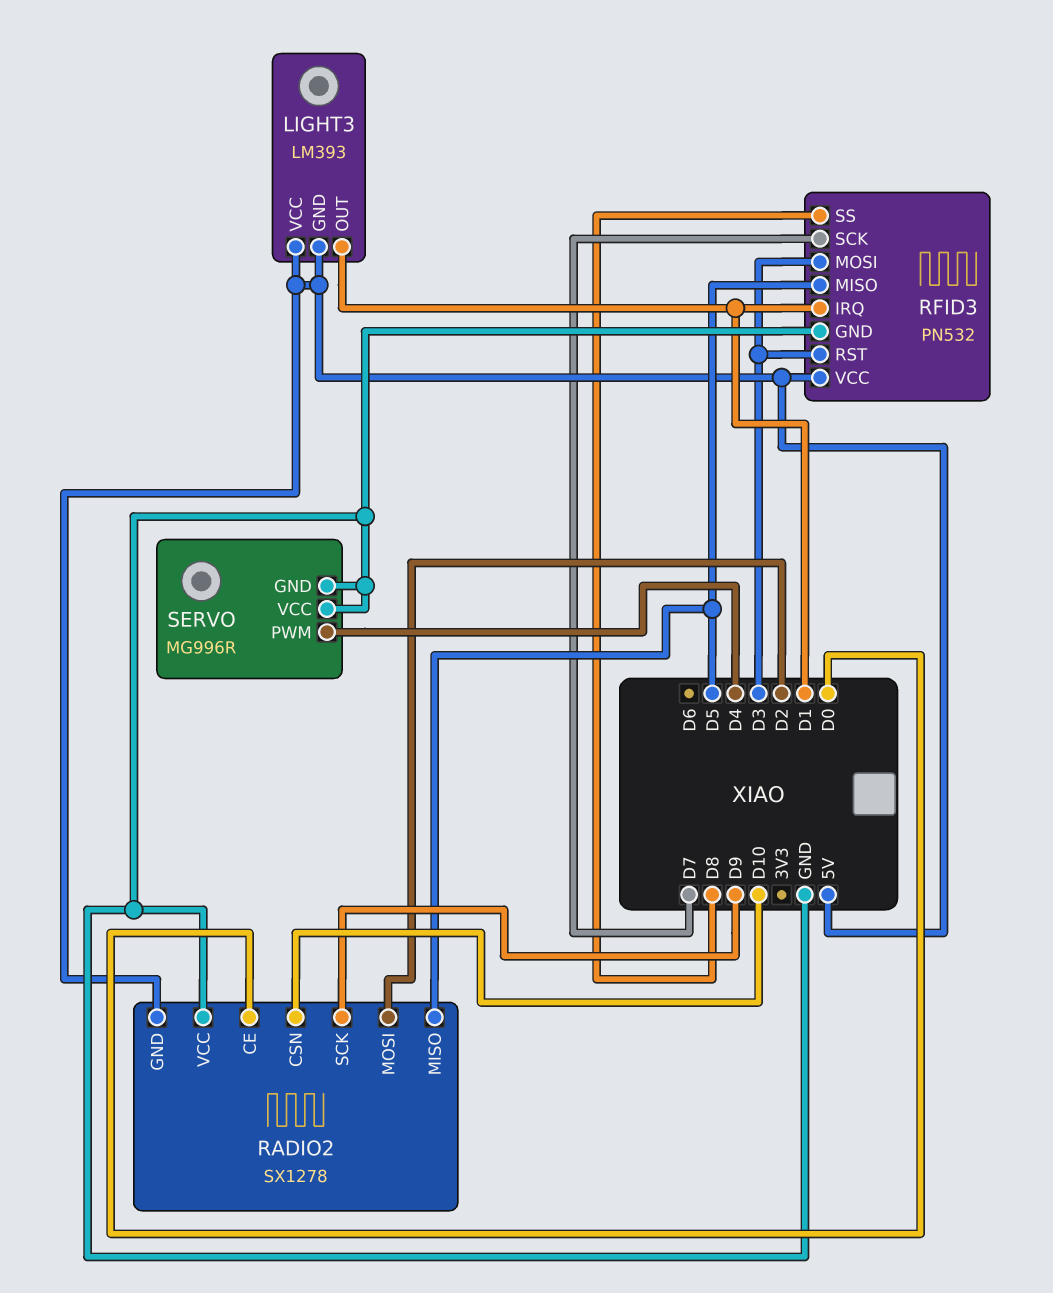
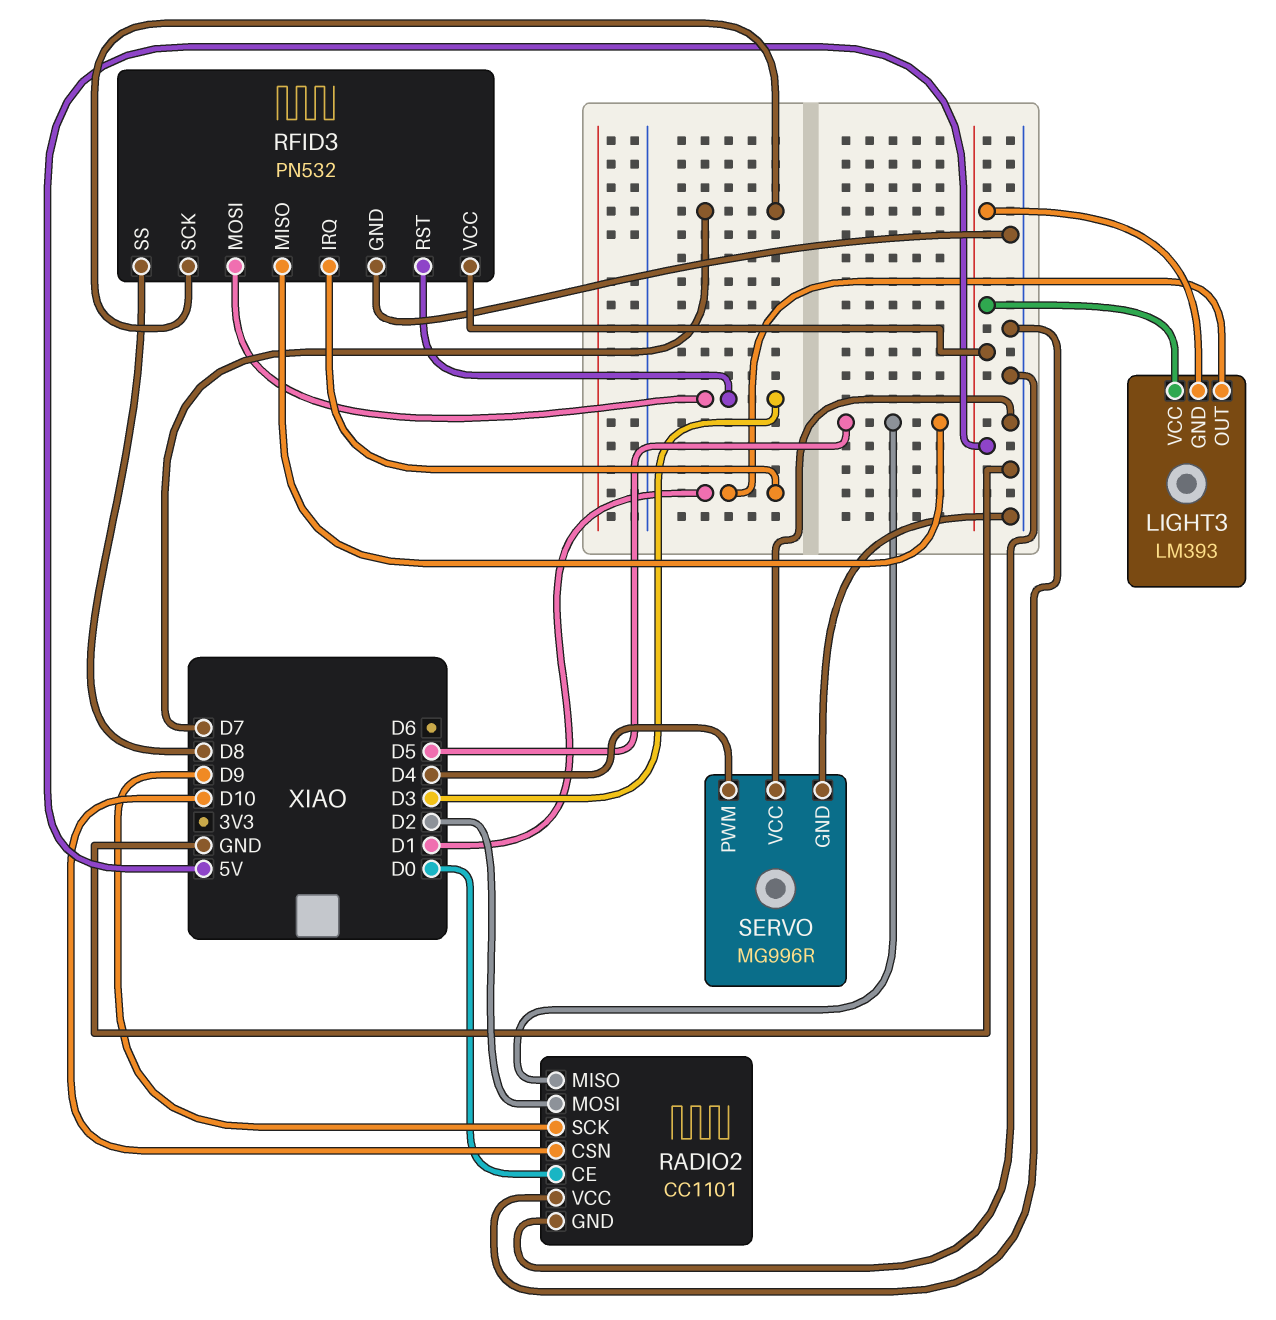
RADIO2: SX1278 -> CC1101
RADIO2 pin GND: 5V -> GND

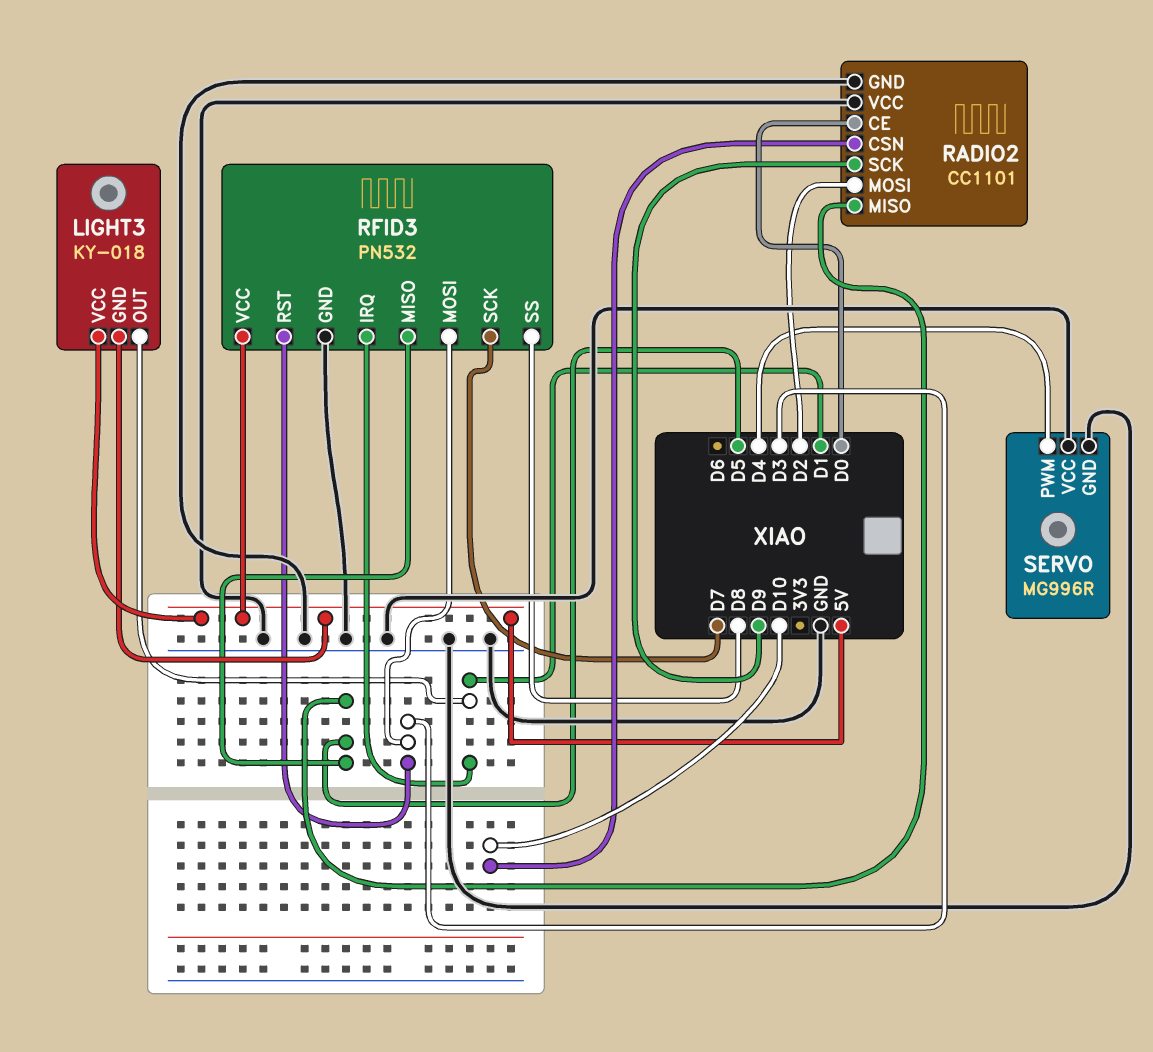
LIGHT3: LM393 -> KY-018

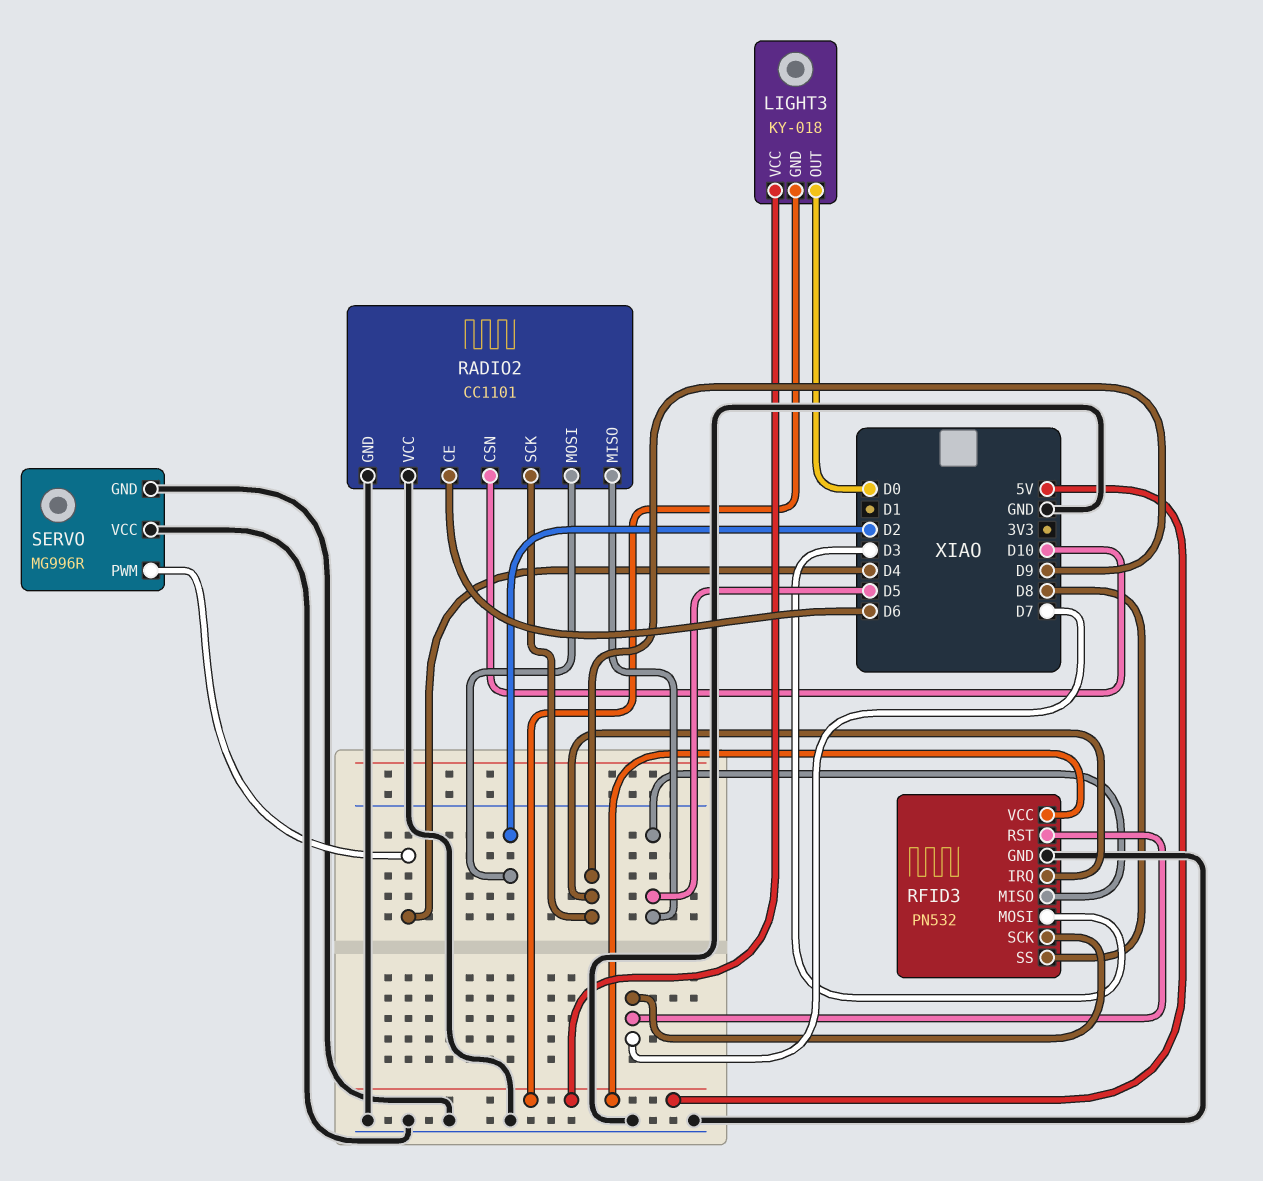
LIGHT3 pin OUT: D1 -> D0
RADIO2 pin CE: D0 -> D6
RFID3 pin IRQ: D1 -> D9
RFID3 pin RST: D3 -> D7

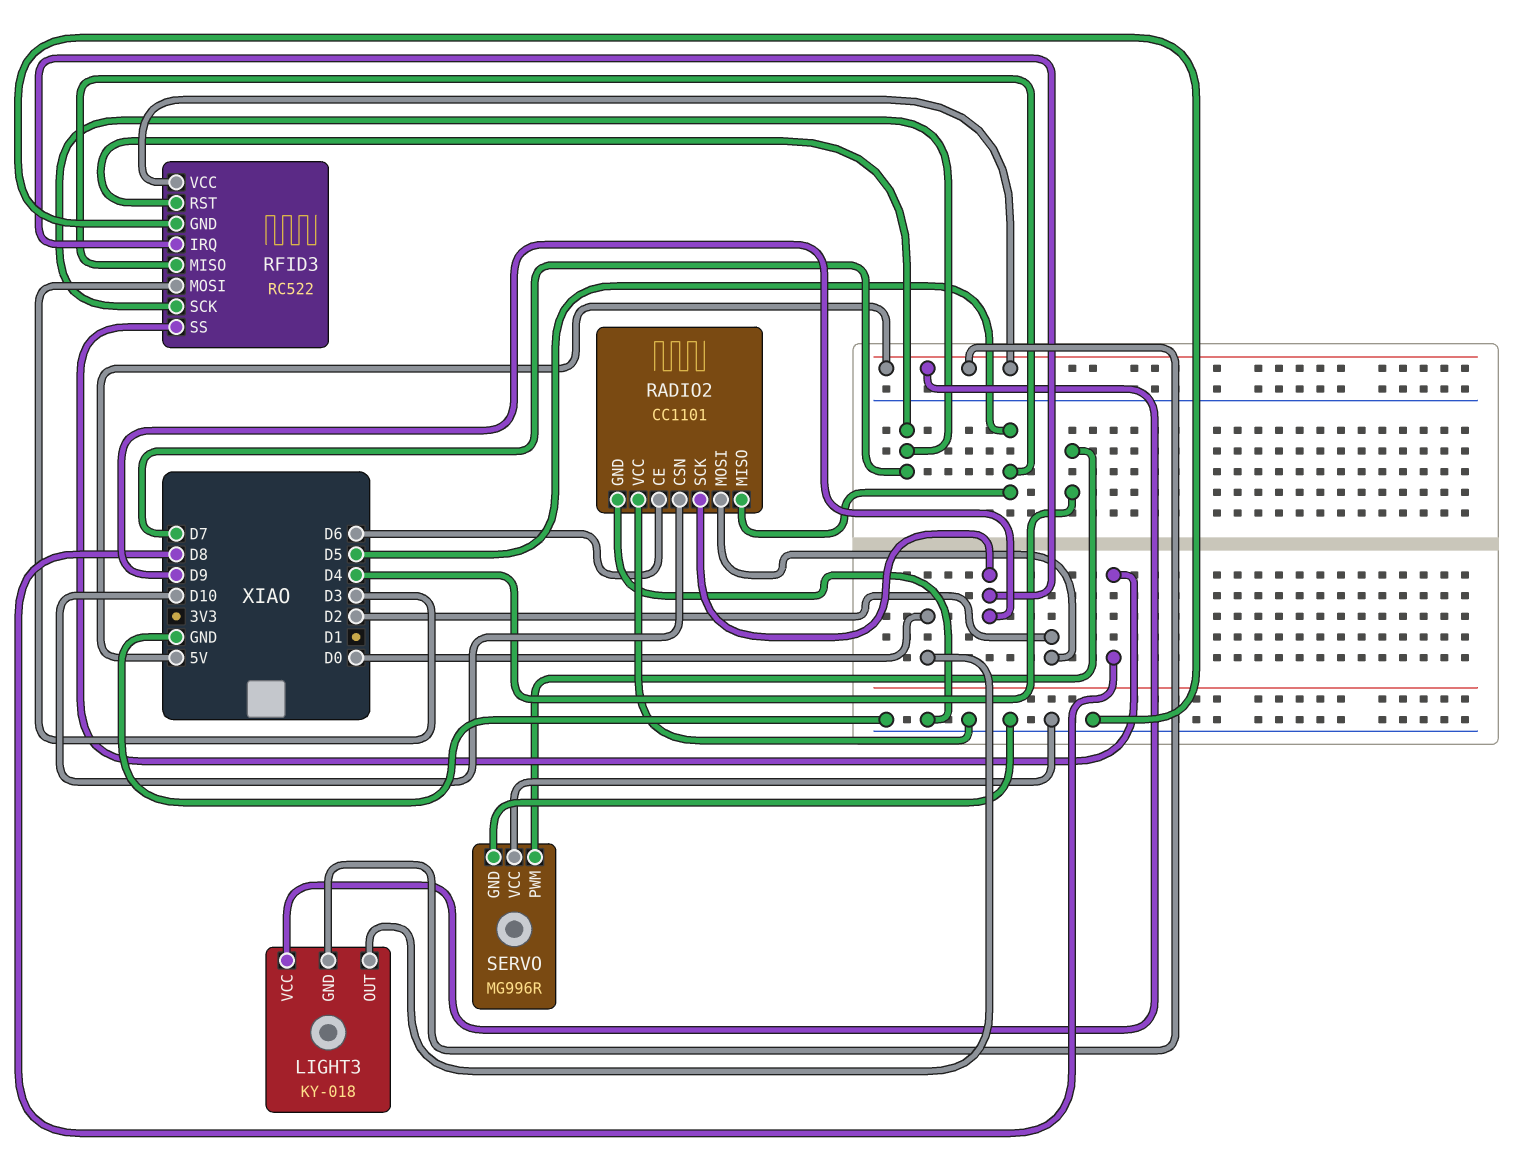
RFID3: PN532 -> RC522

